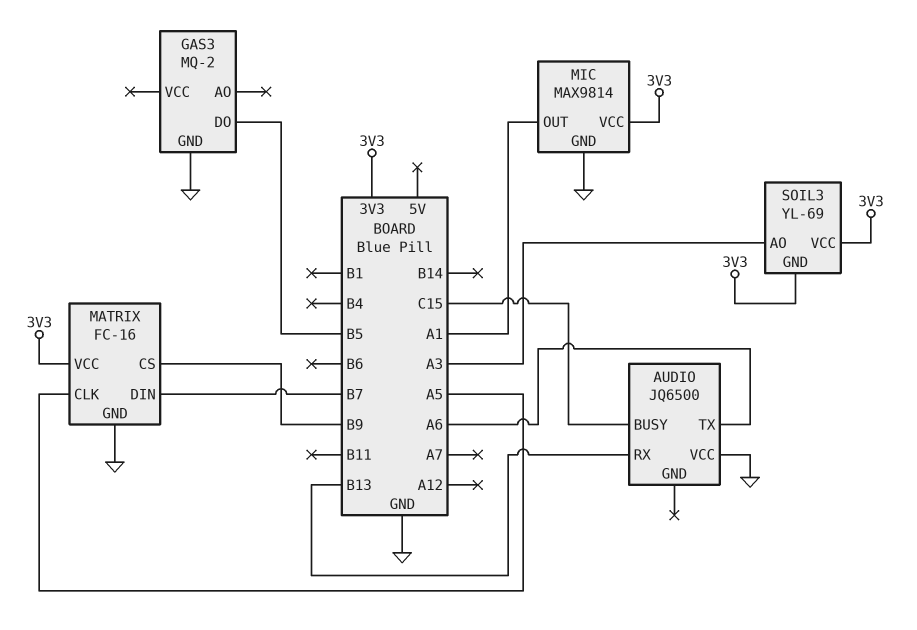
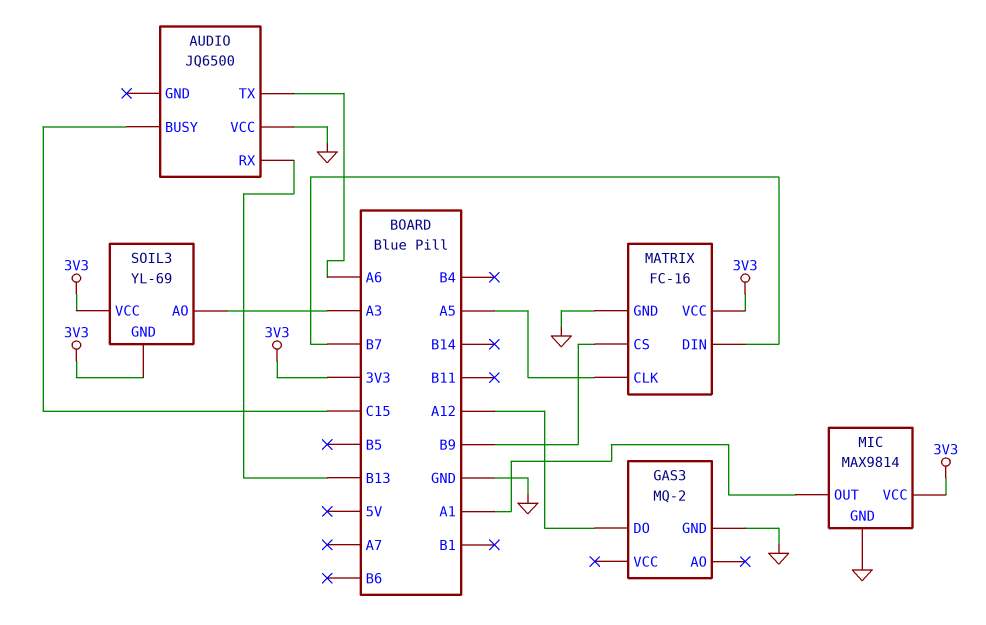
GAS3 pin DO: B5 -> A12

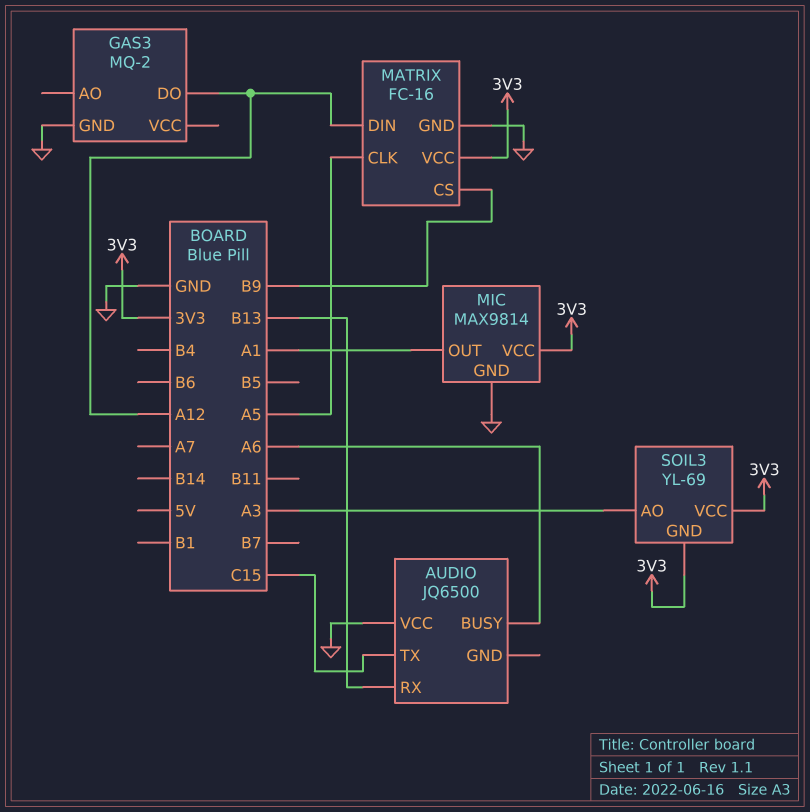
AUDIO pin BUSY: C15 -> A6
AUDIO pin TX: A6 -> C15
MATRIX pin DIN: B7 -> A12

